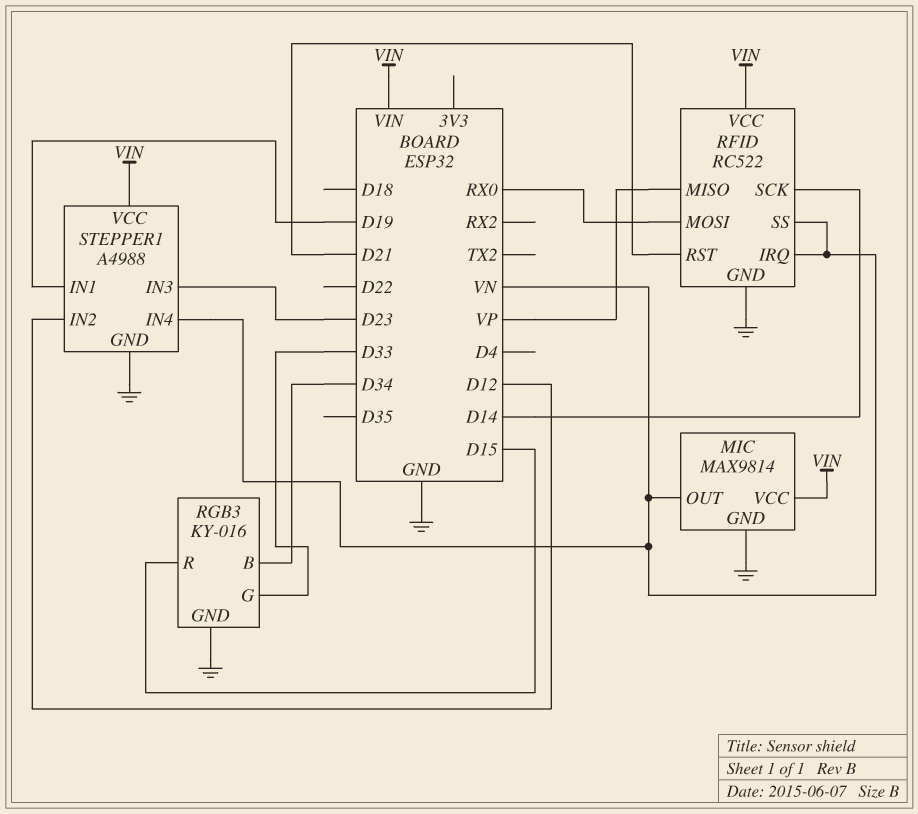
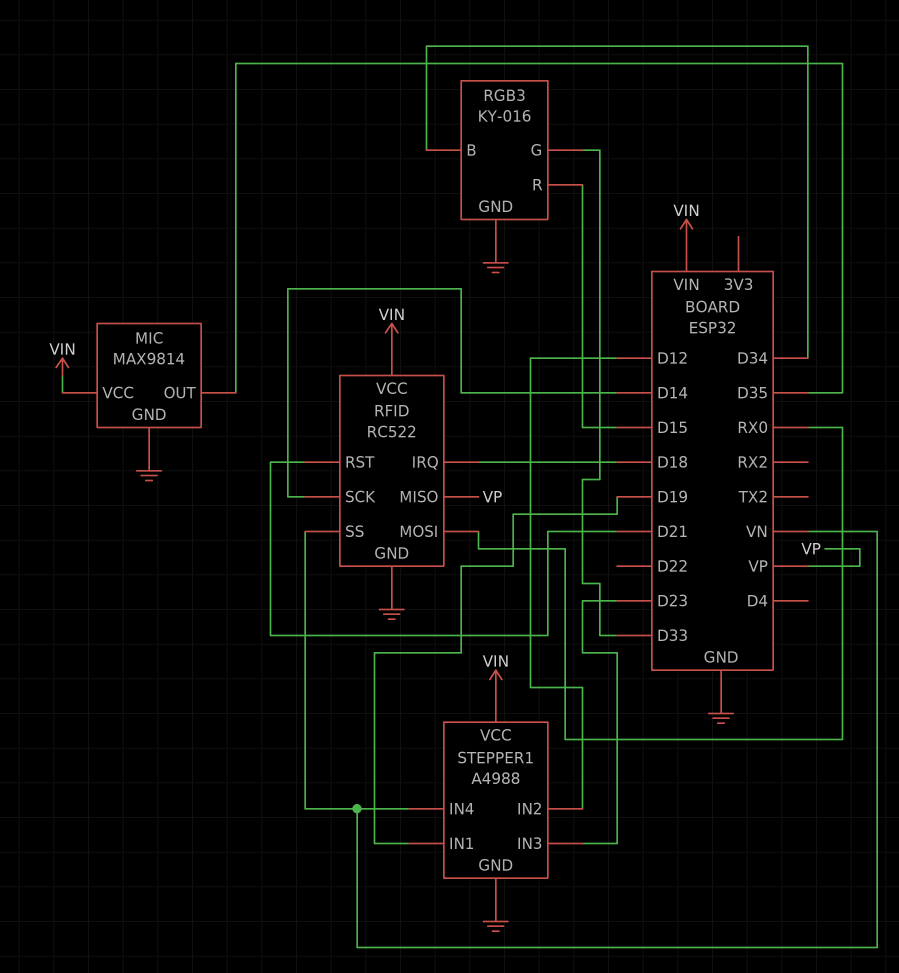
MIC pin OUT: VN -> D35
RFID pin IRQ: VN -> D18

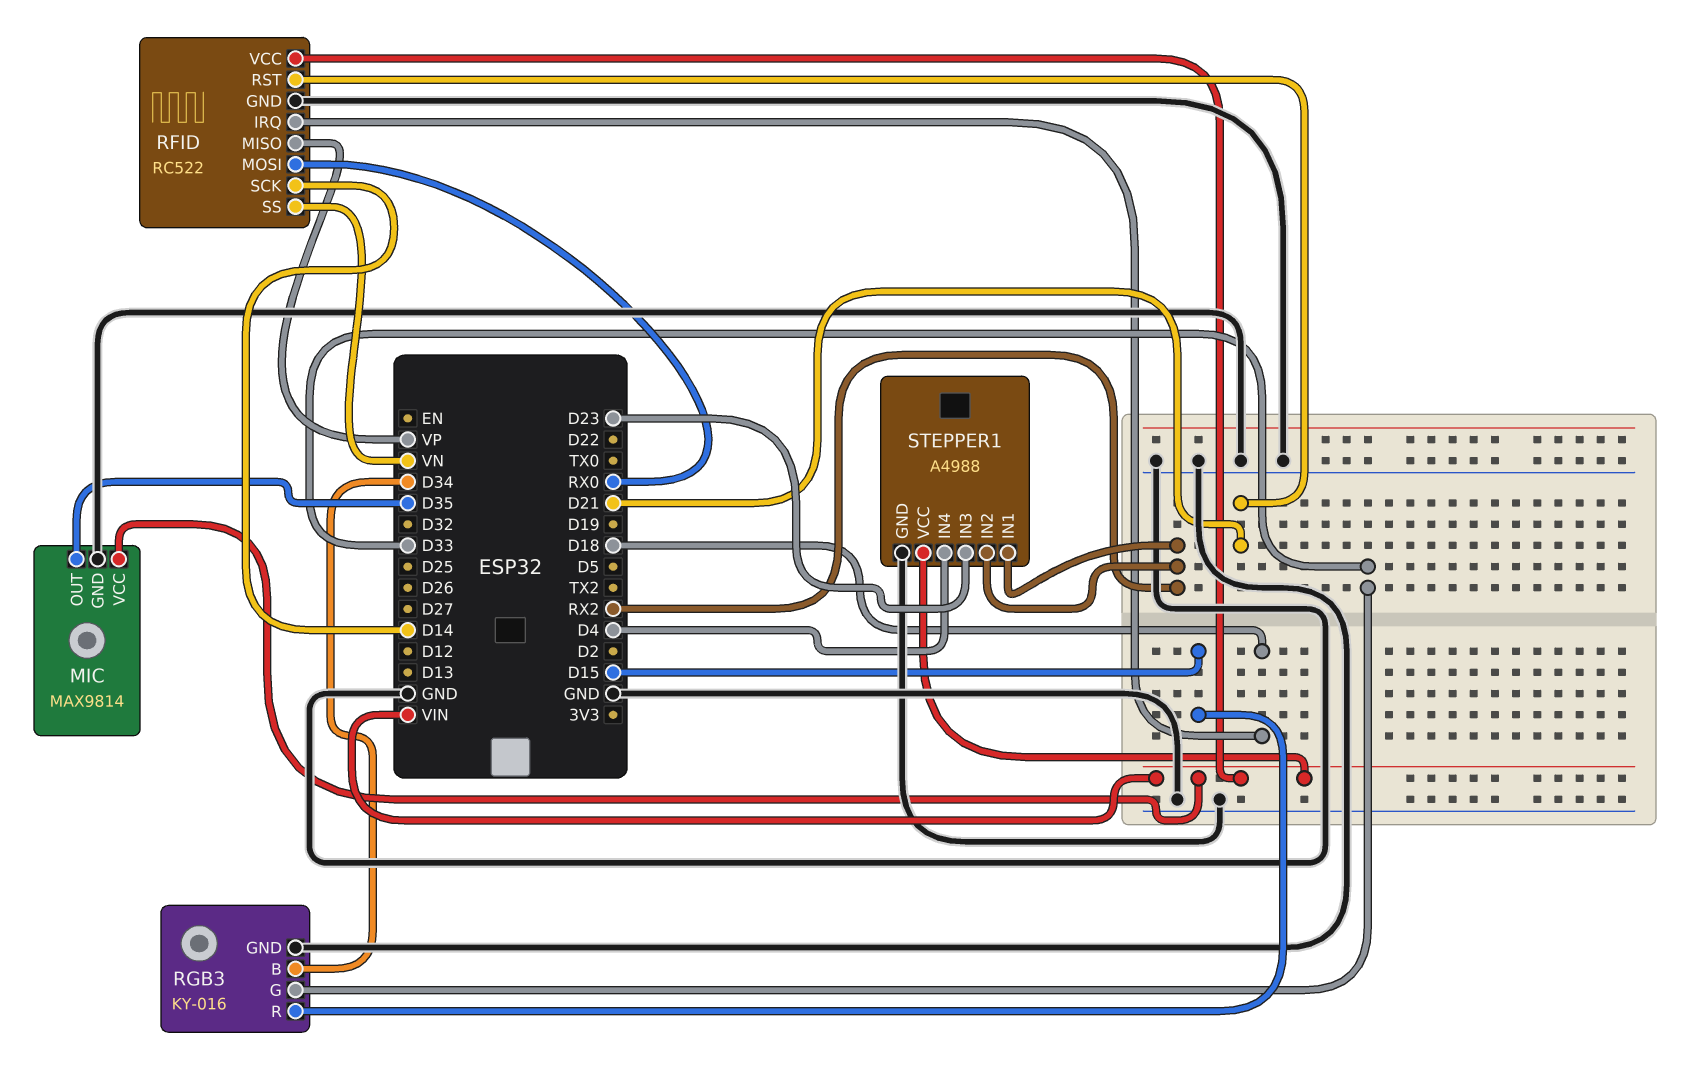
STEPPER1 pin IN1: D19 -> RX2
STEPPER1 pin IN2: D12 -> RX2
STEPPER1 pin IN4: VN -> D4

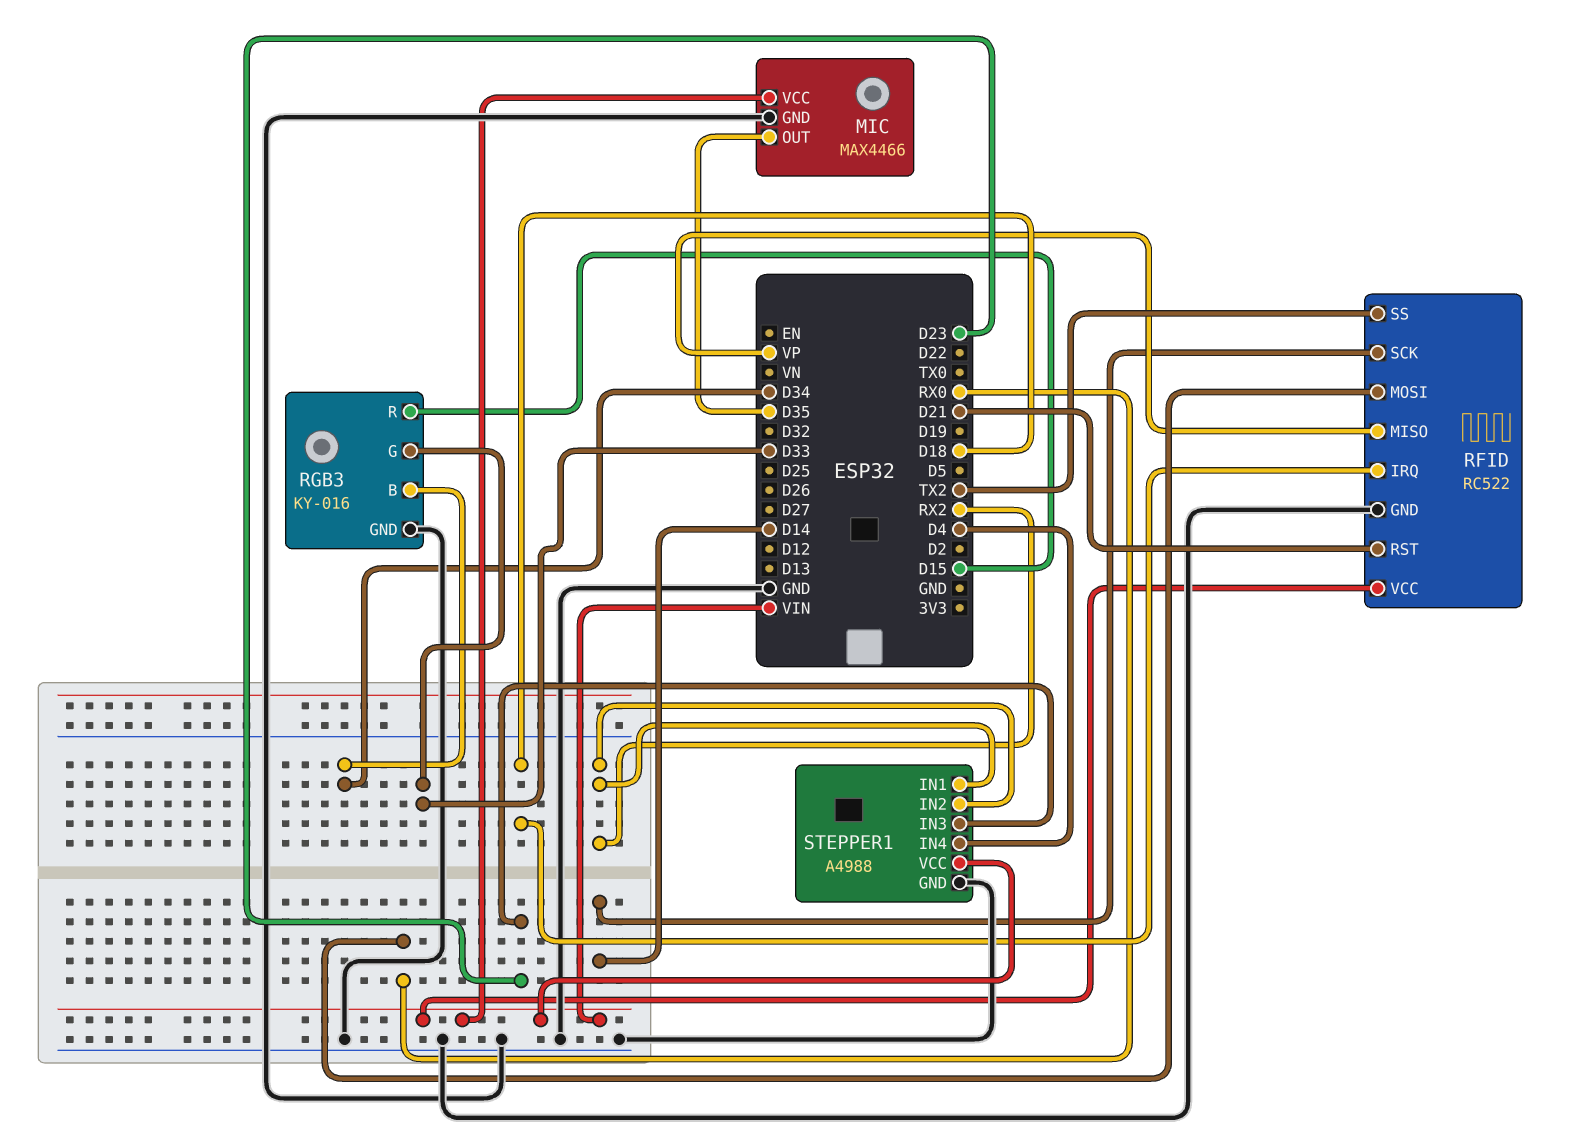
MIC: MAX9814 -> MAX4466
RFID pin SS: VN -> TX2

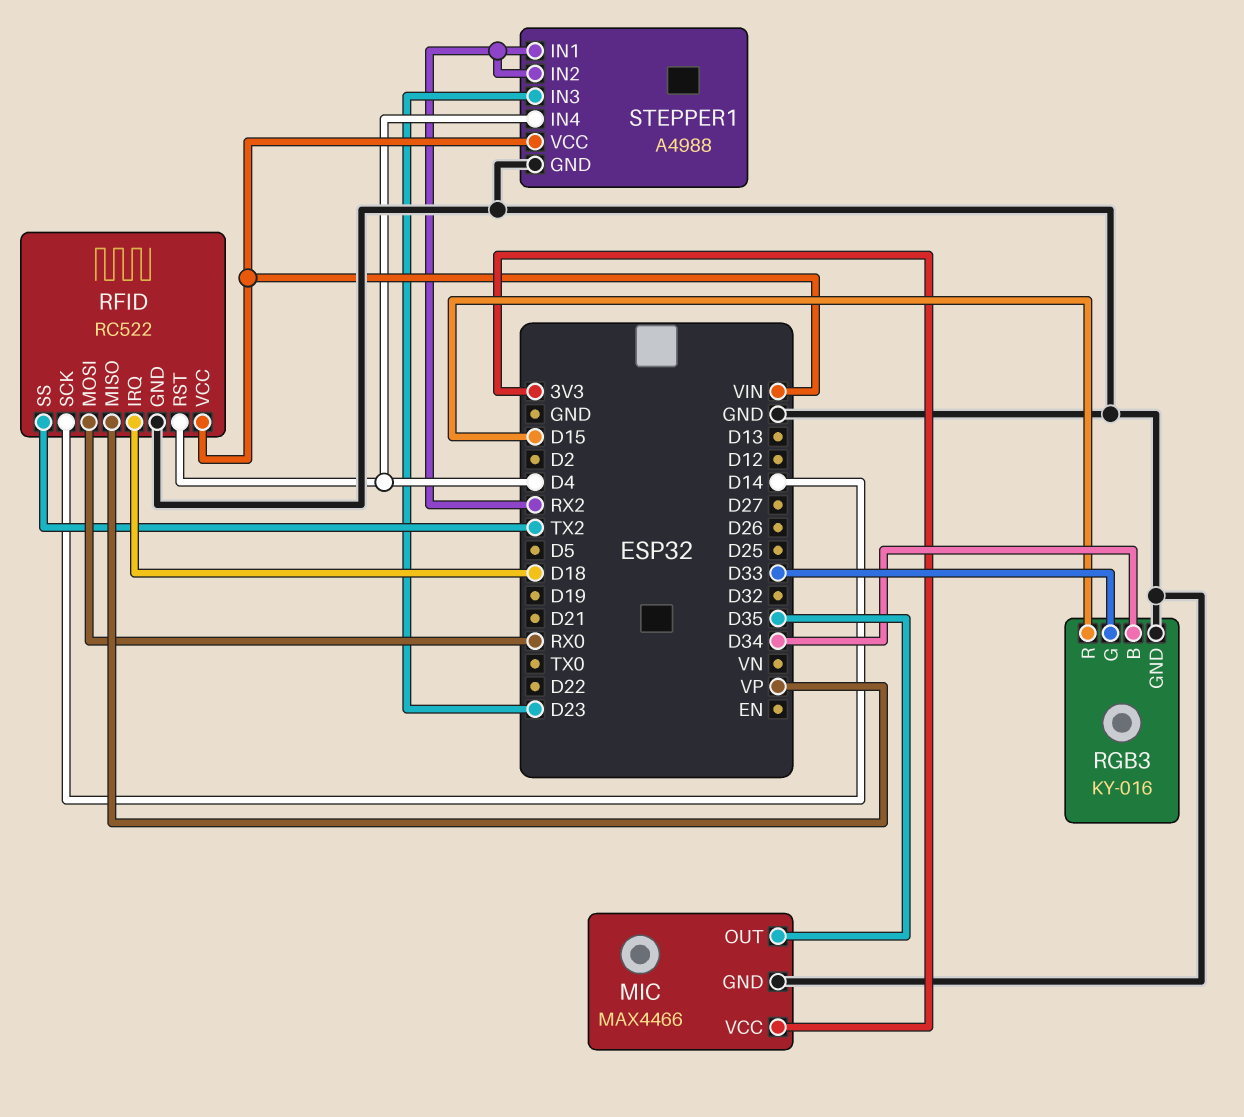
MIC pin VCC: VIN -> 3V3
RFID pin RST: D21 -> D4

